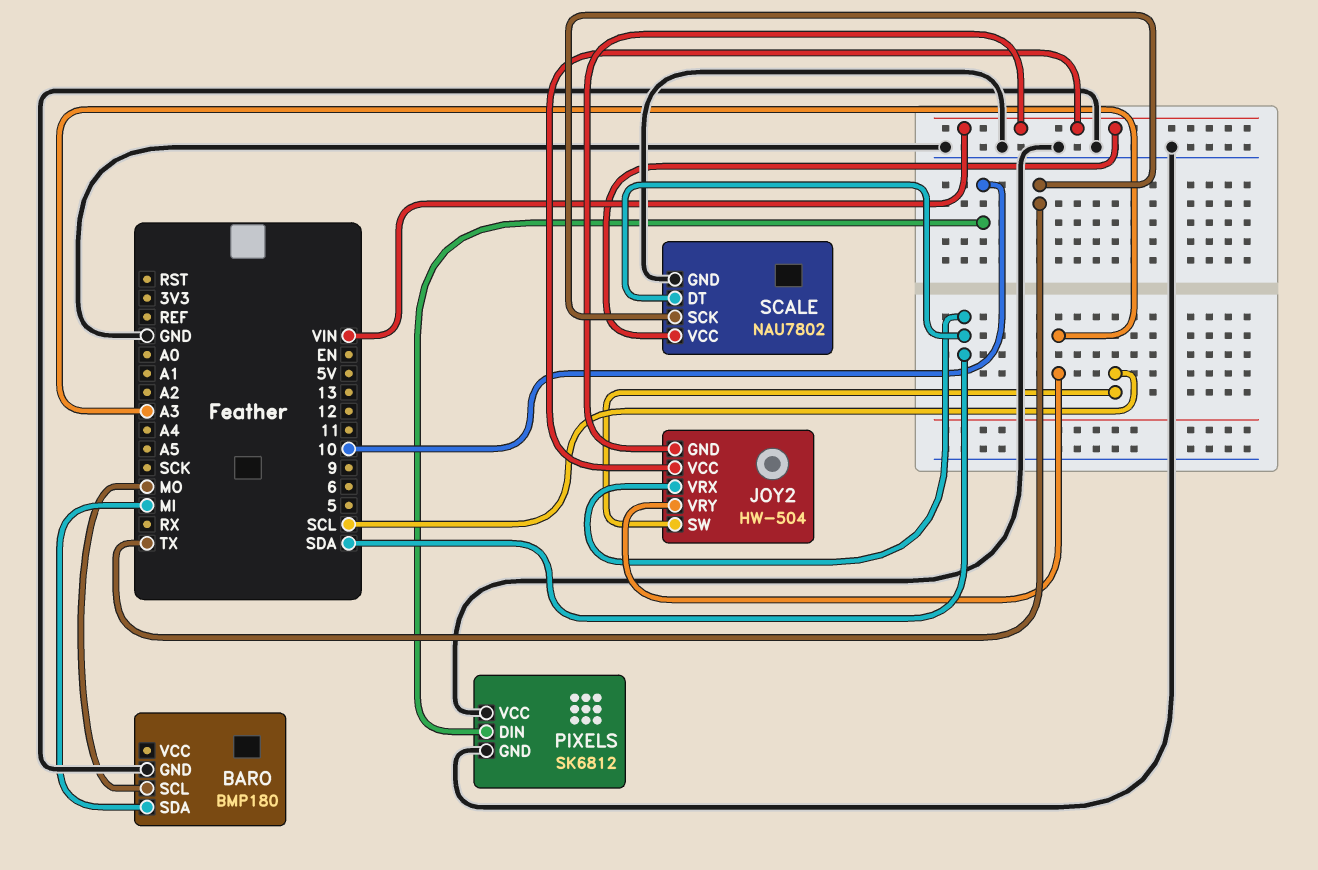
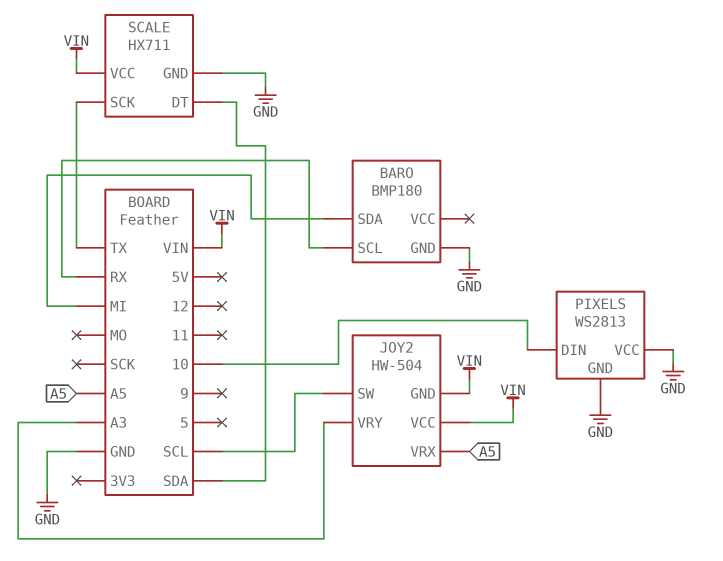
BARO pin SCL: MO -> RX
JOY2 pin VRX: SDA -> A5
PIXELS: SK6812 -> WS2813
SCALE: NAU7802 -> HX711

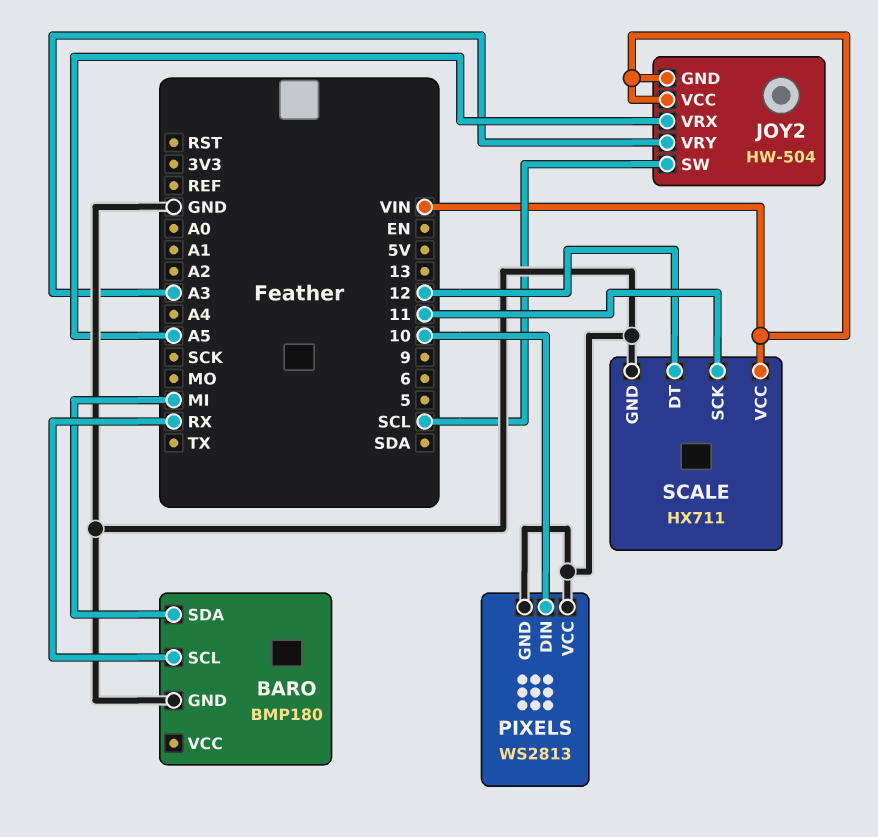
SCALE pin DT: SDA -> 12
SCALE pin SCK: TX -> 11

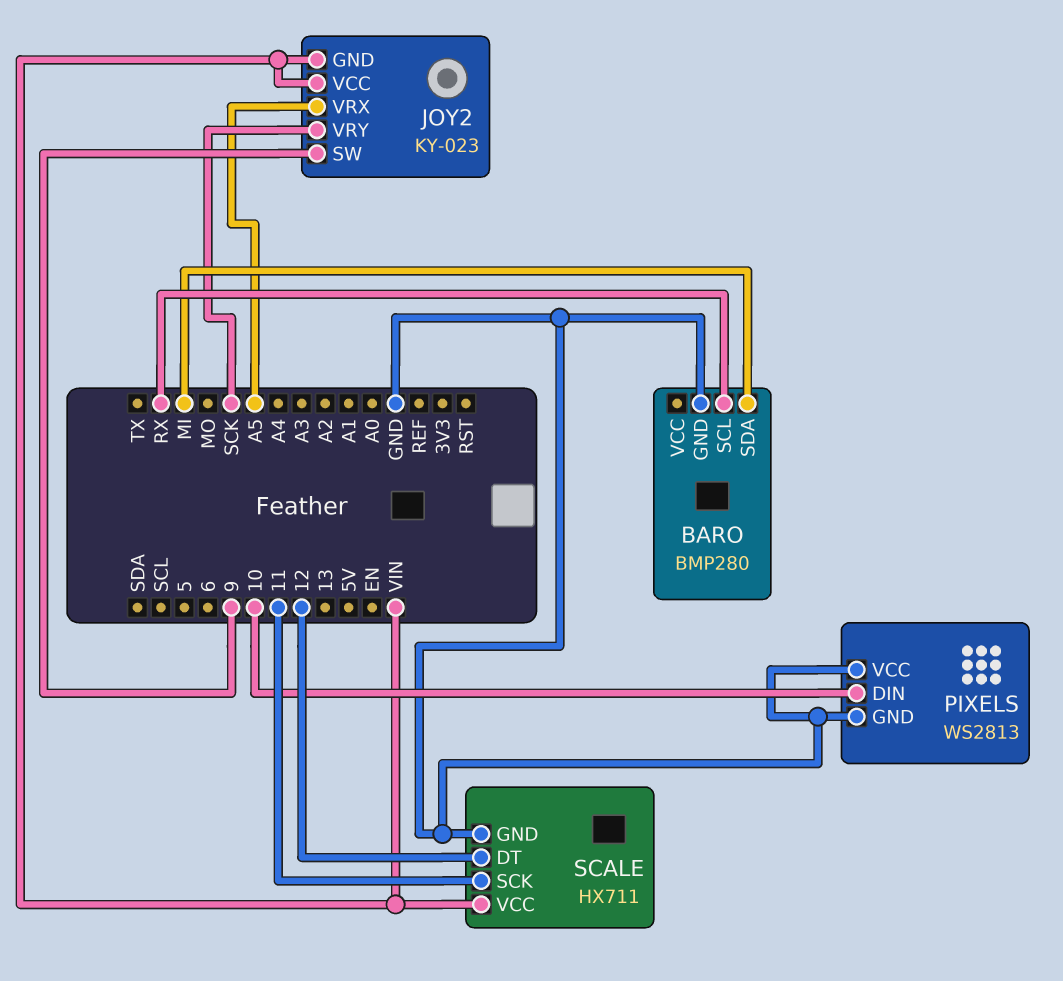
BARO: BMP180 -> BMP280
JOY2: HW-504 -> KY-023
JOY2 pin SW: SCL -> 9
JOY2 pin VRY: A3 -> SCK

